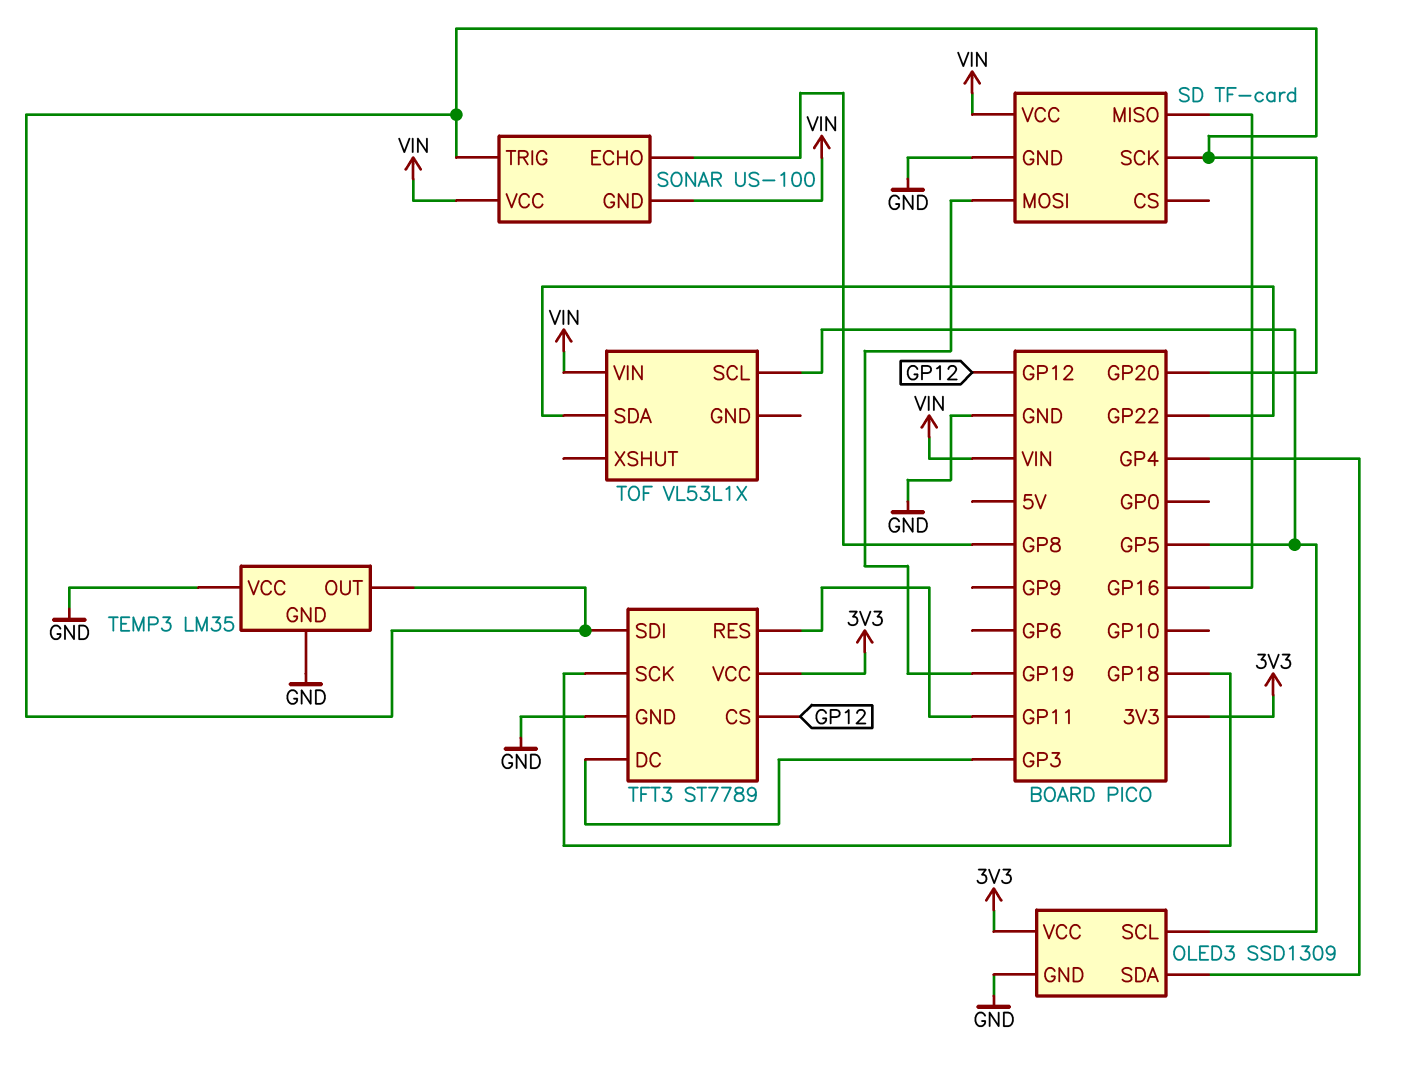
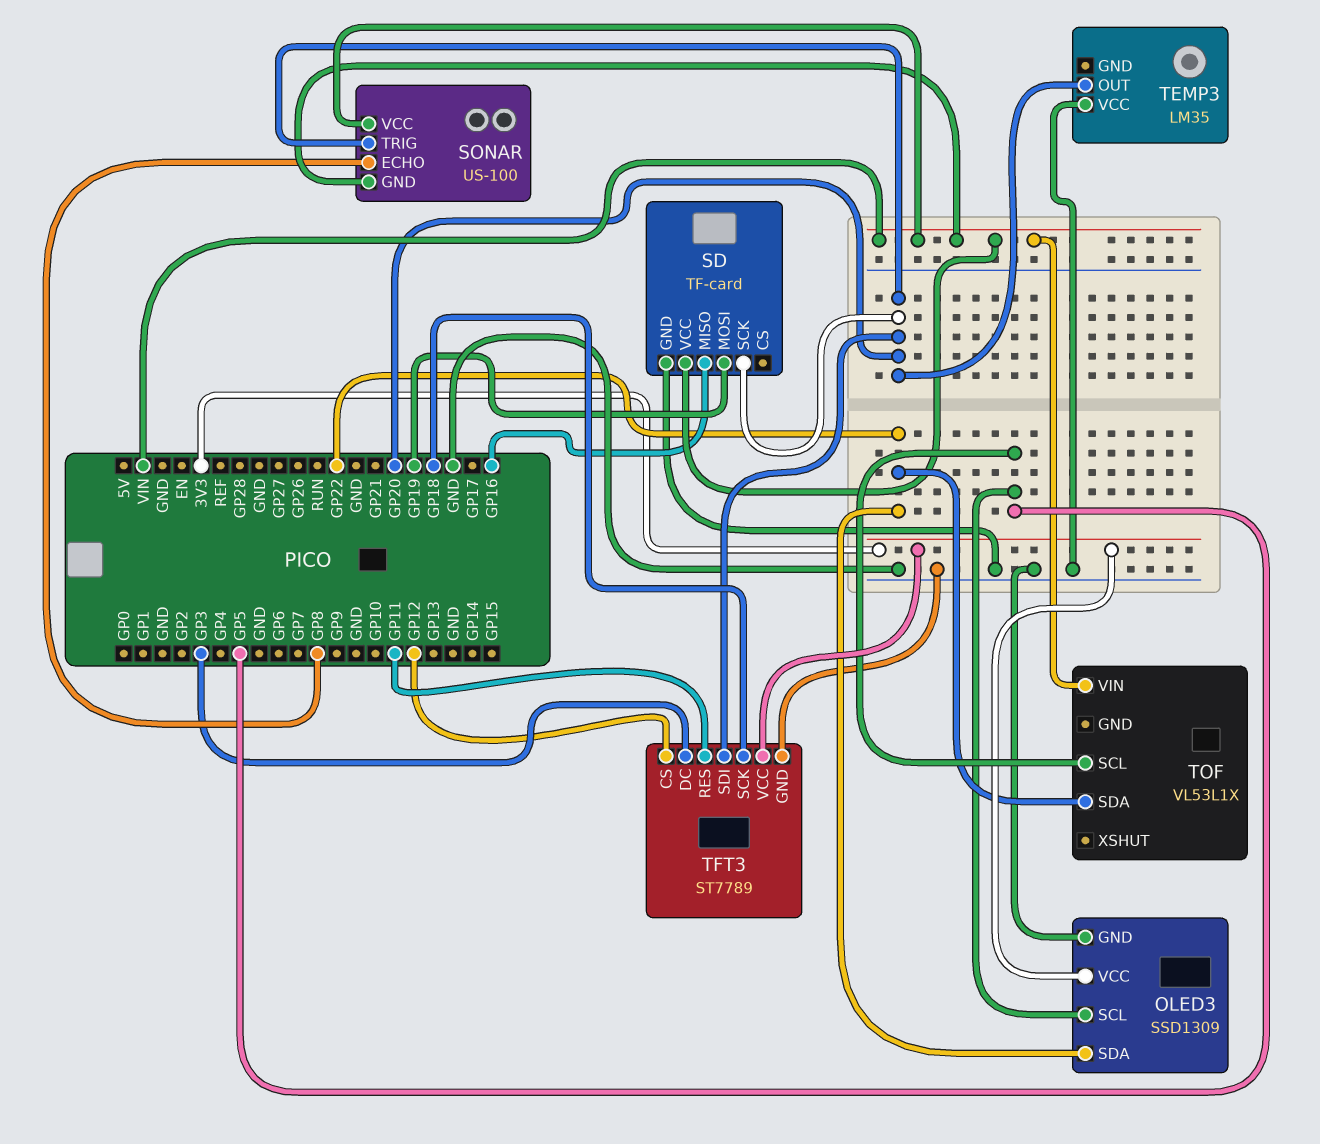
OLED3 pin SDA: GP4 -> GP22
TEMP3 pin GND: GND -> none

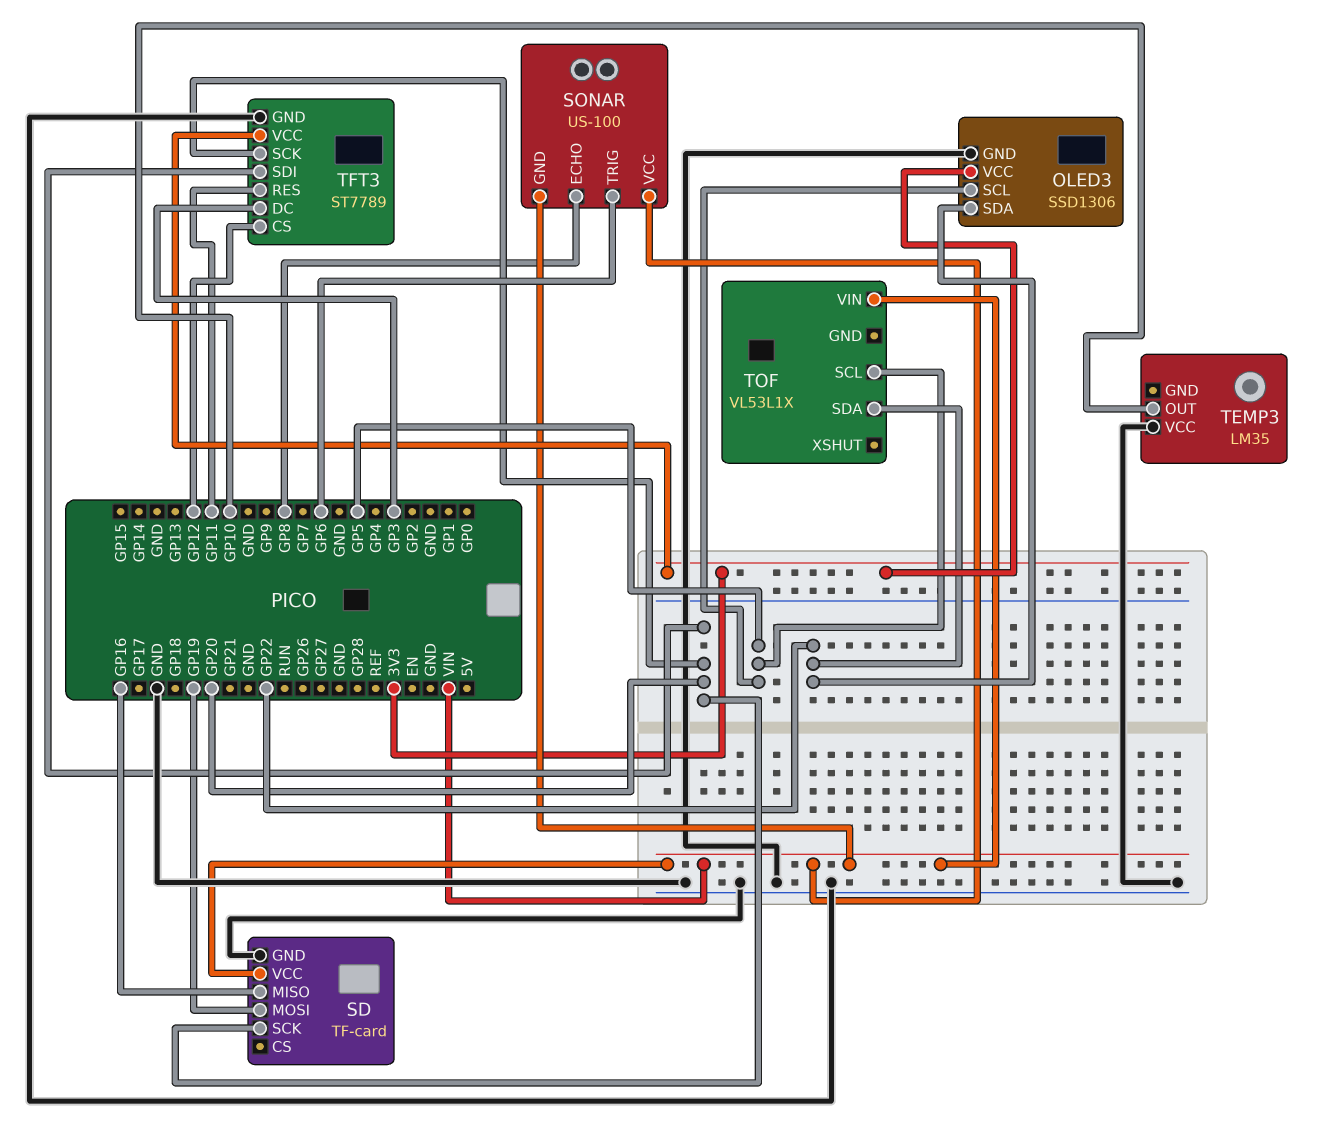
OLED3: SSD1309 -> SSD1306
SONAR pin TRIG: GP20 -> GP6
TEMP3 pin OUT: GP20 -> GP10
TFT3 pin SCK: GP18 -> GP20

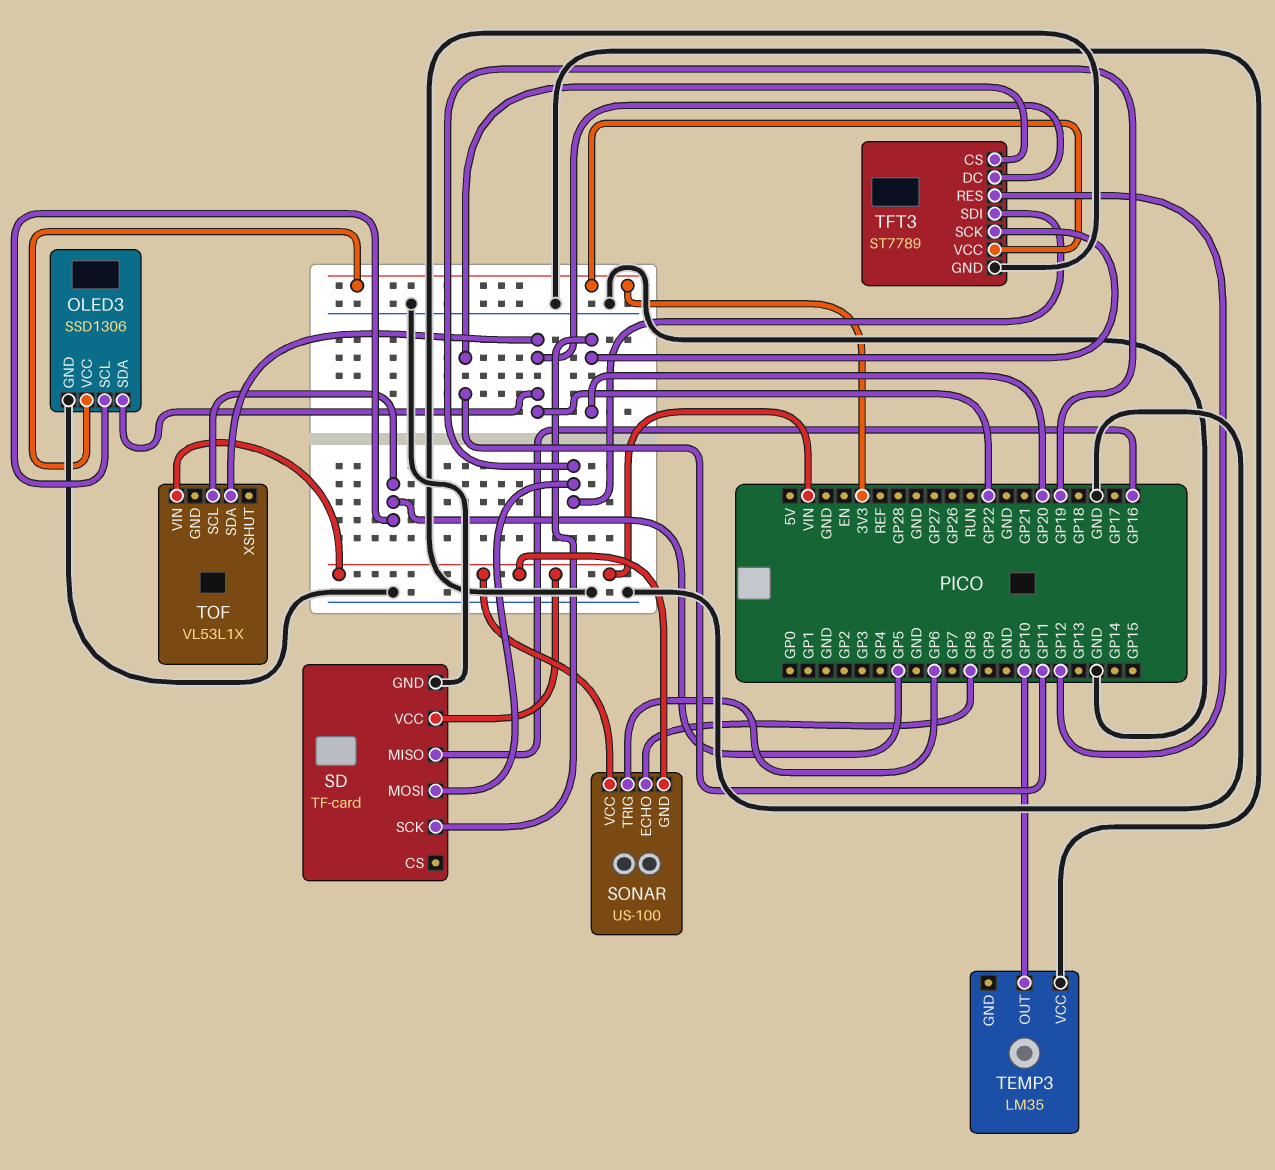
TFT3 pin CS: GP12 -> GP11
TFT3 pin DC: GP3 -> GP22
TFT3 pin RES: GP11 -> GP12
TFT3 pin SDI: GP20 -> GP19

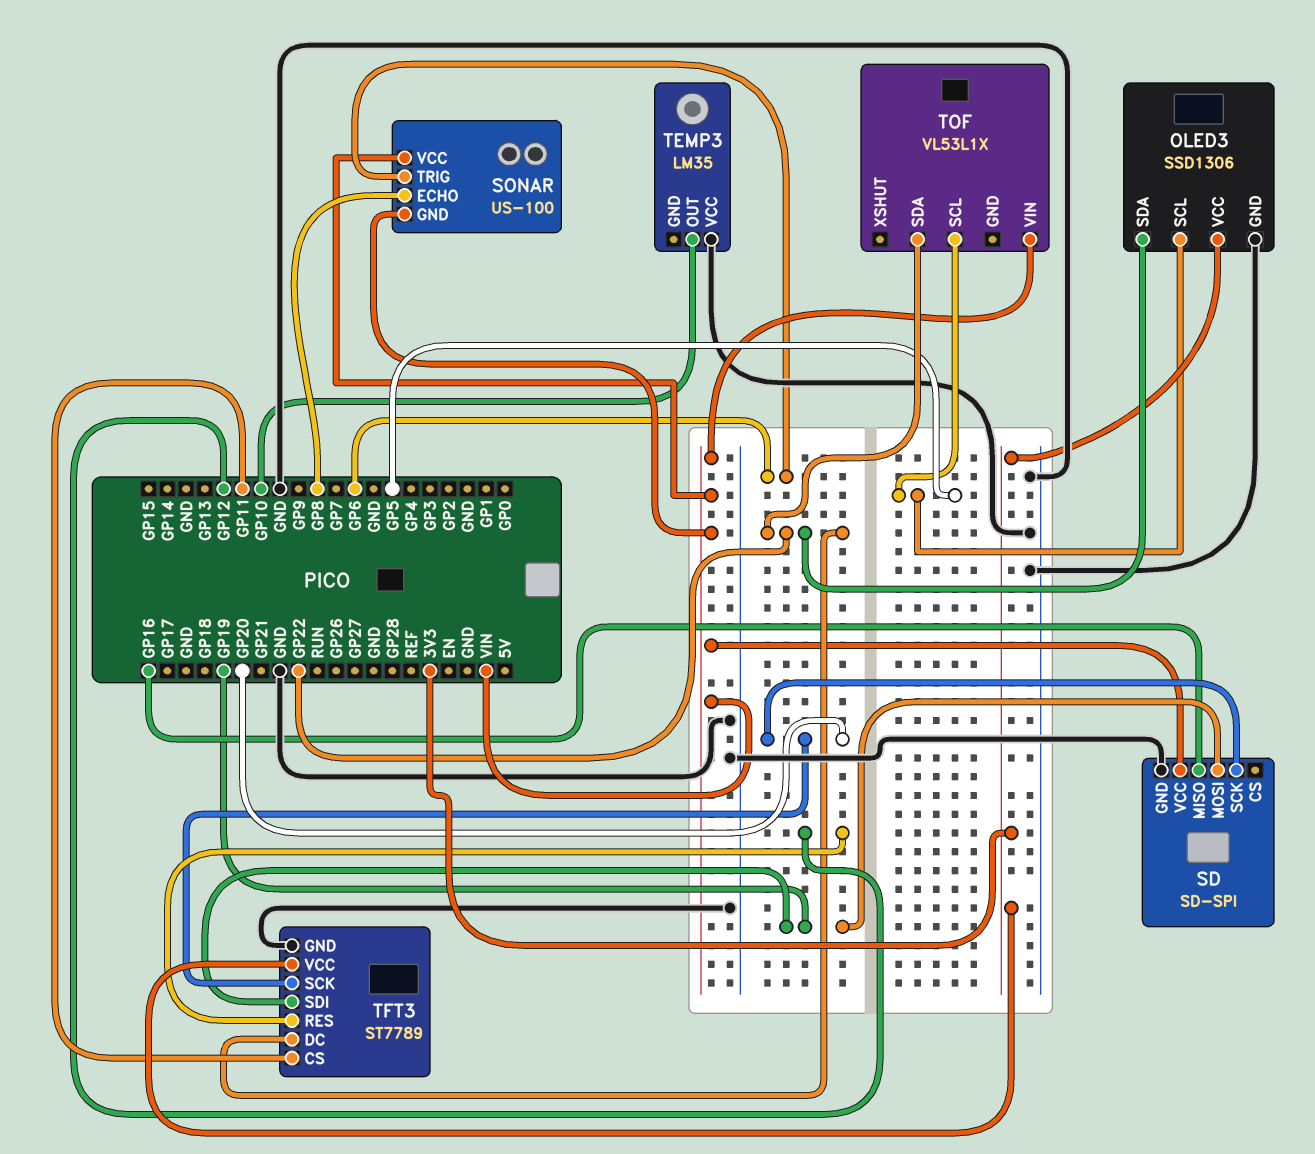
SD: TF-card -> SD-SPI

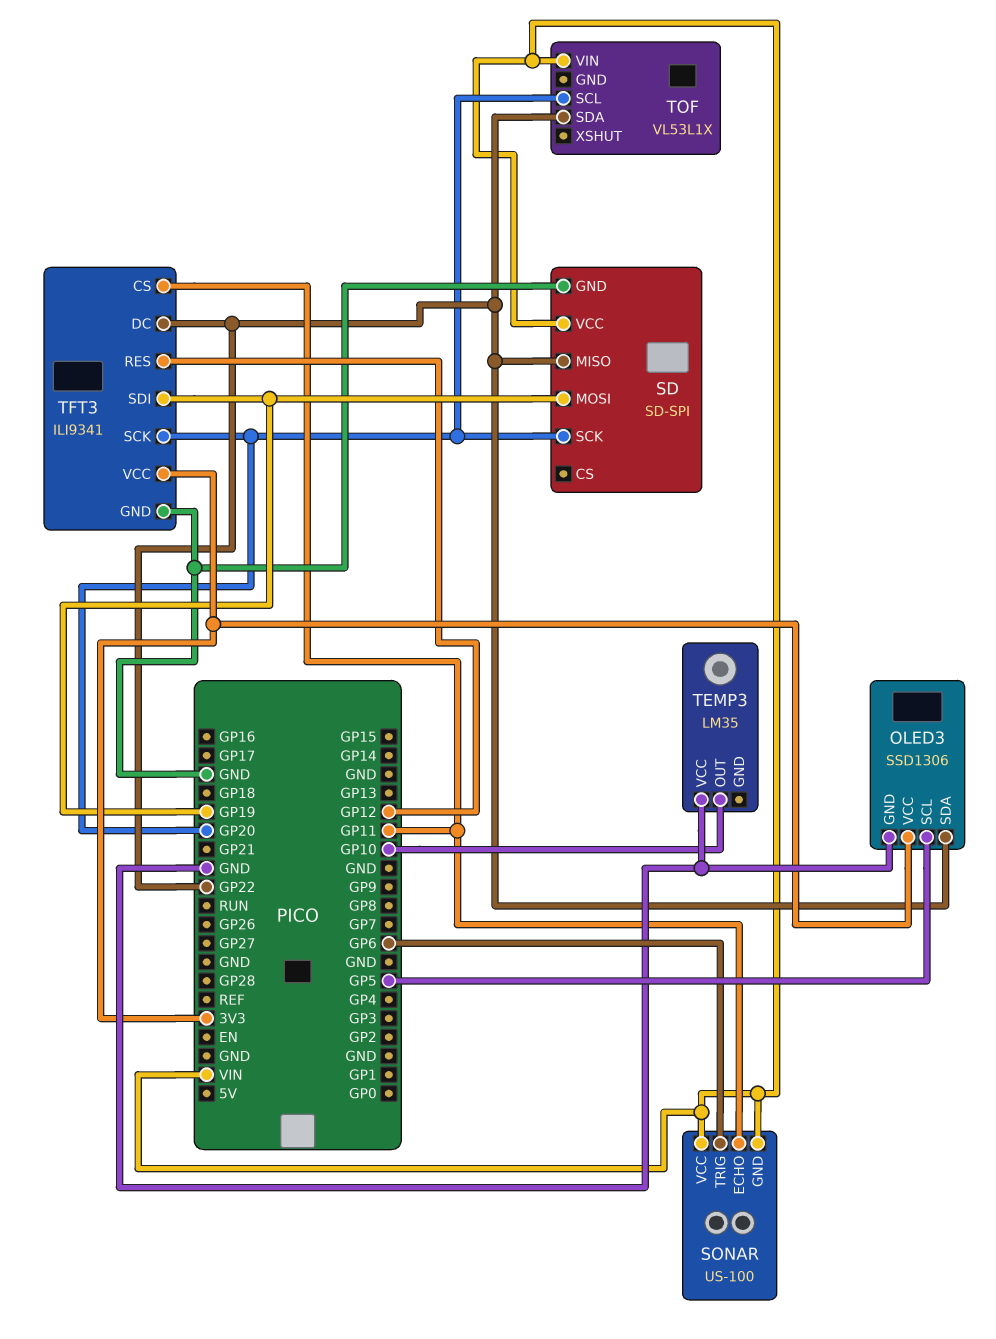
SD pin MISO: GP16 -> GP22
SONAR pin ECHO: GP8 -> GP11
TFT3: ST7789 -> ILI9341
TOF pin SCL: GP5 -> GP20

